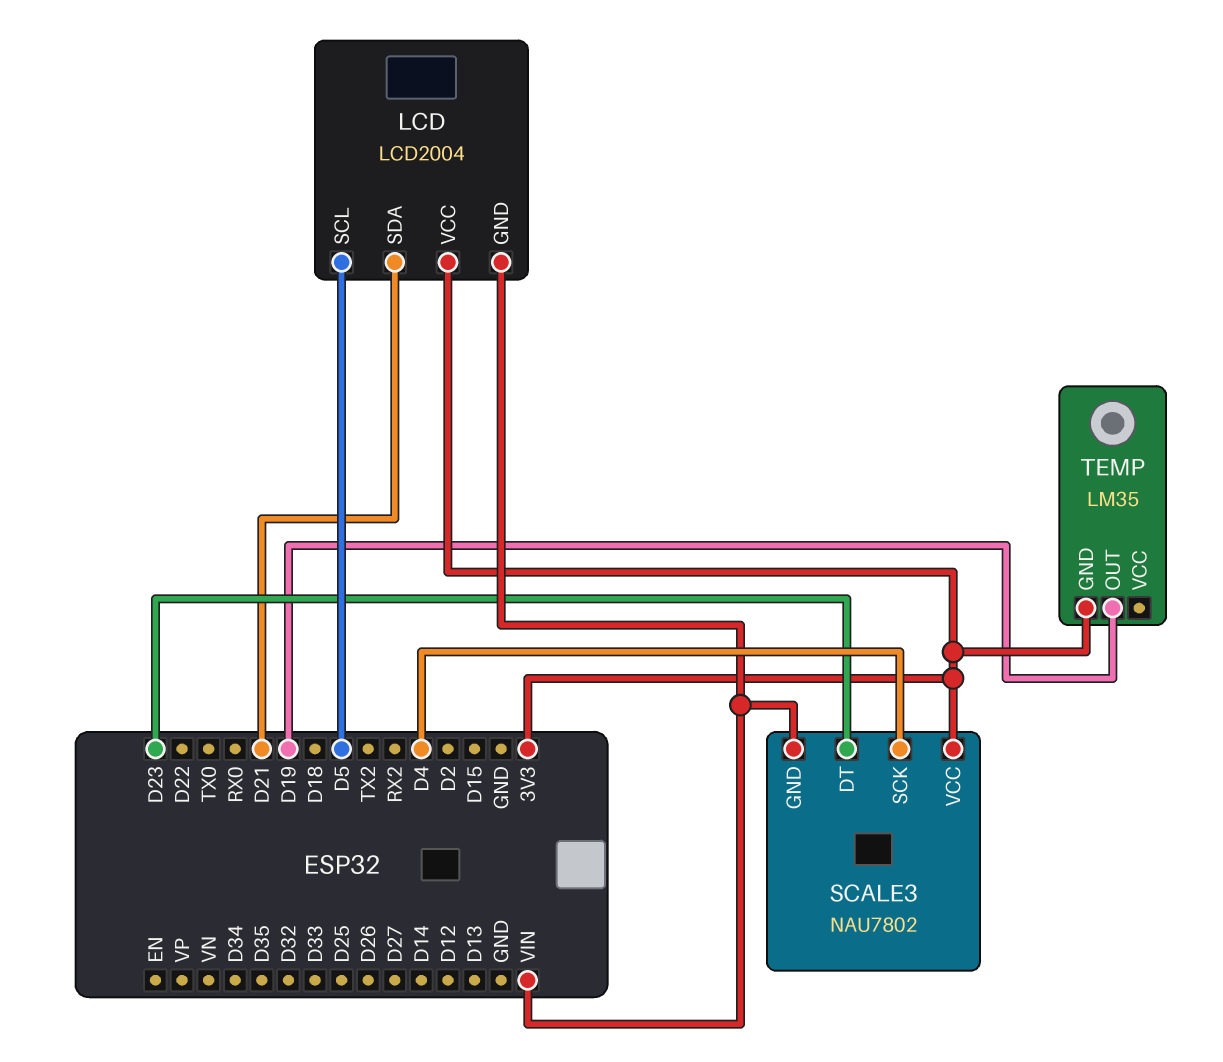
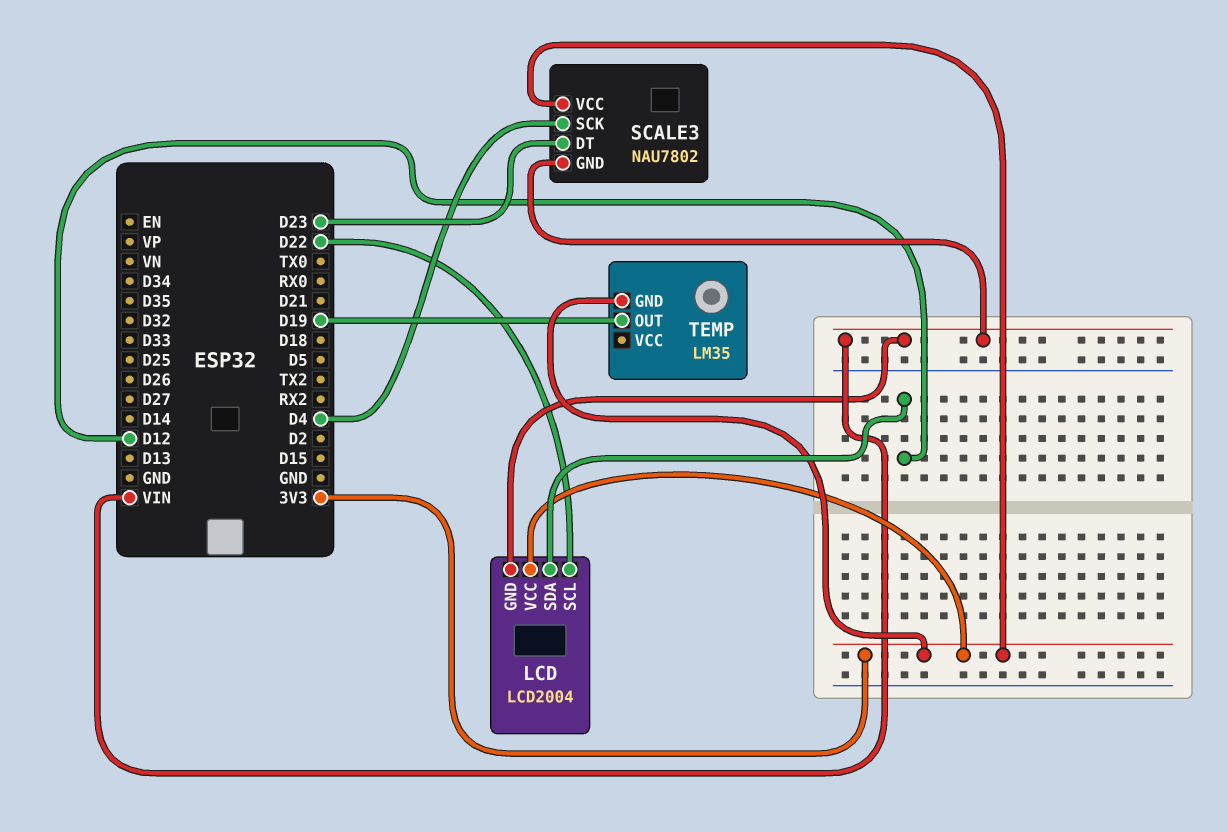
LCD pin SCL: D5 -> D22
LCD pin SDA: D21 -> D12

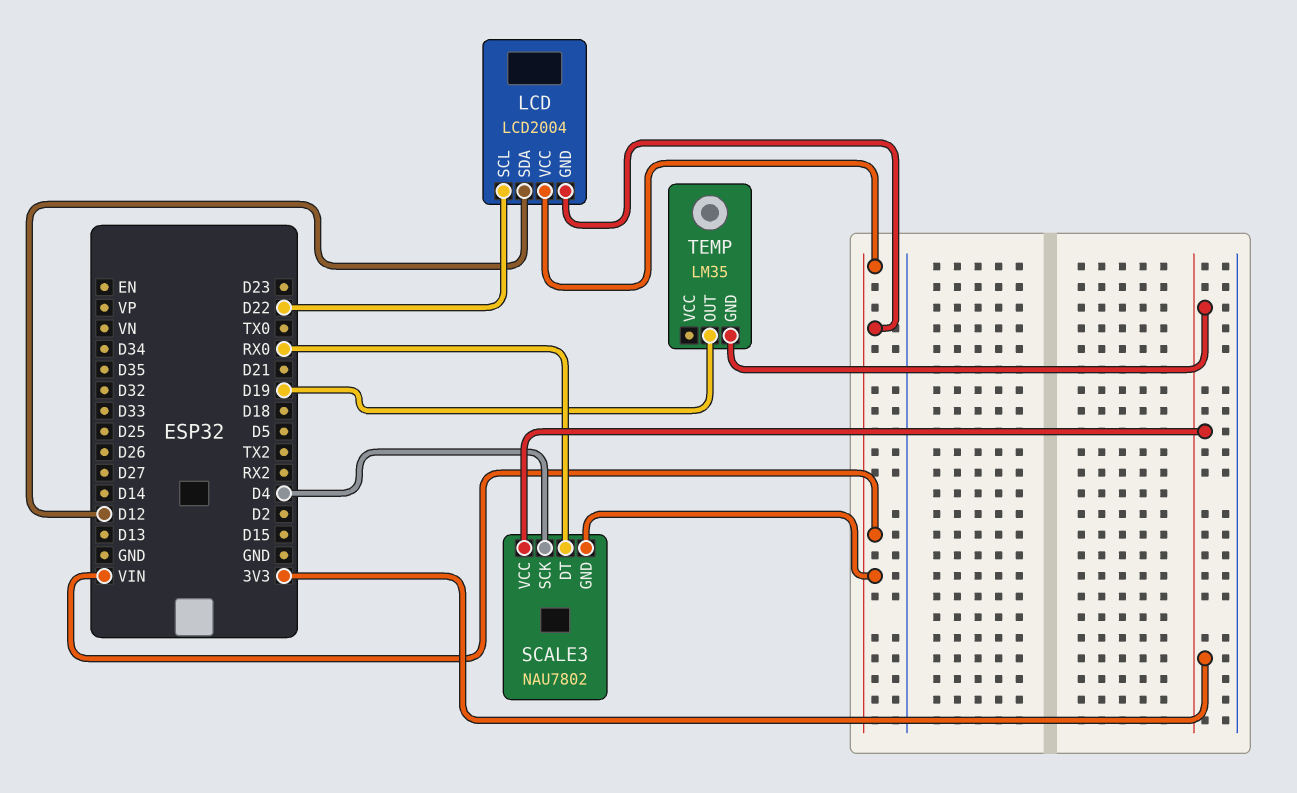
LCD pin VCC: 3V3 -> VIN
SCALE3 pin DT: D23 -> RX0

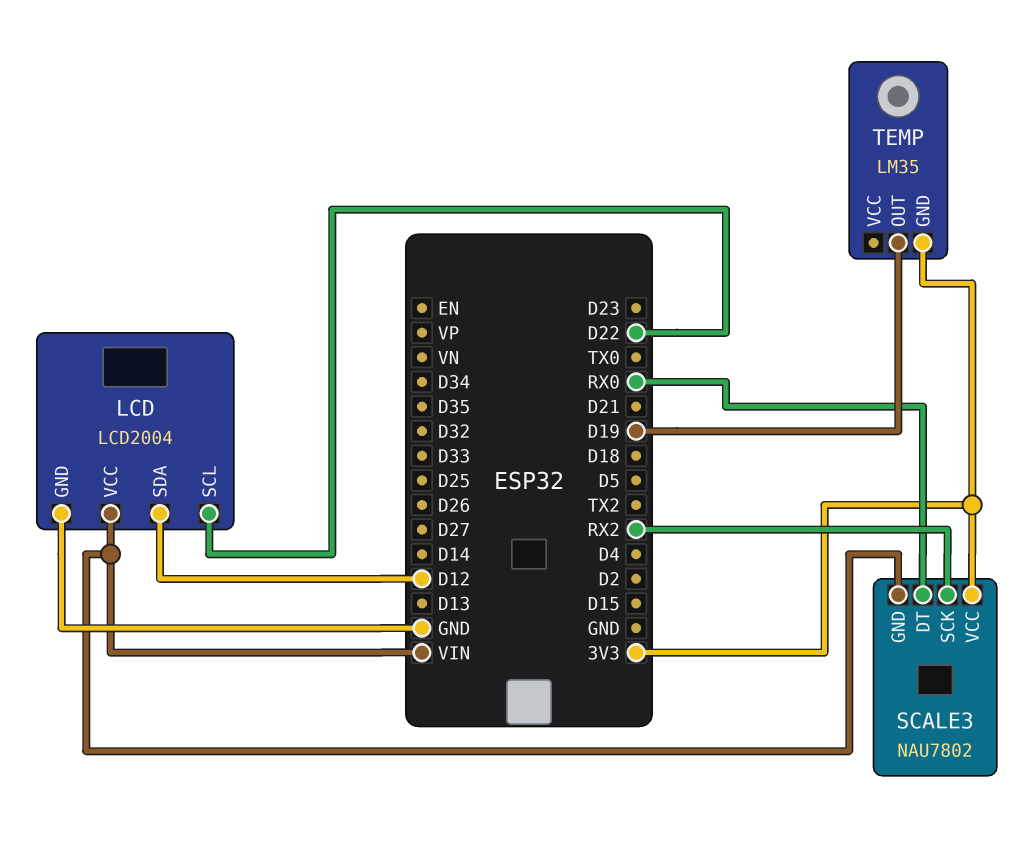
LCD pin GND: VIN -> GND
SCALE3 pin SCK: D4 -> RX2

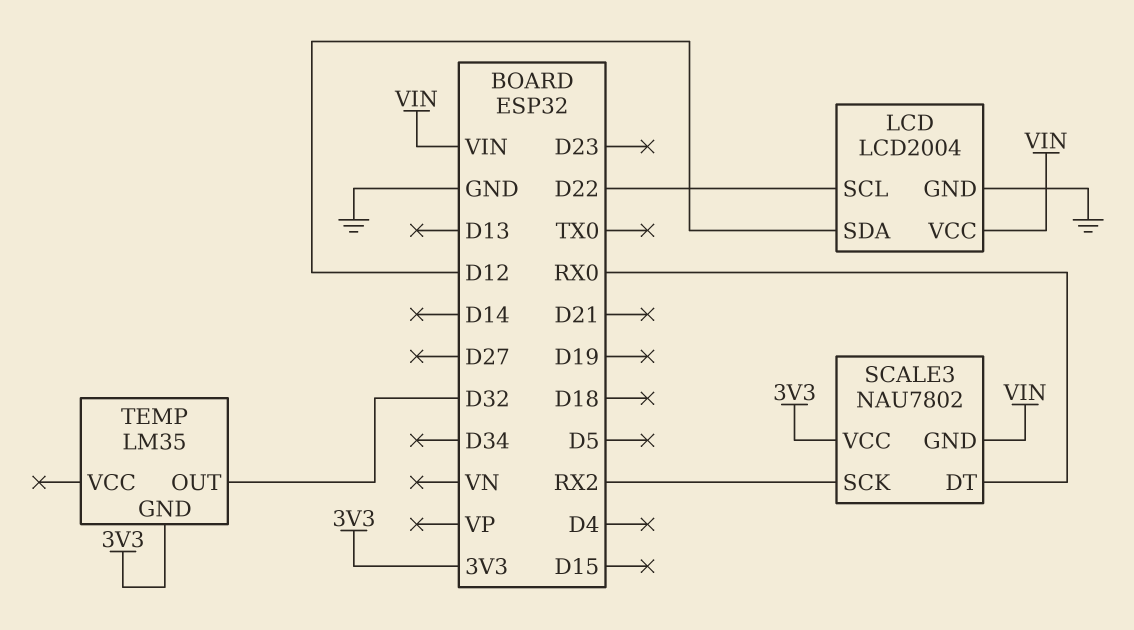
TEMP pin OUT: D19 -> D32

